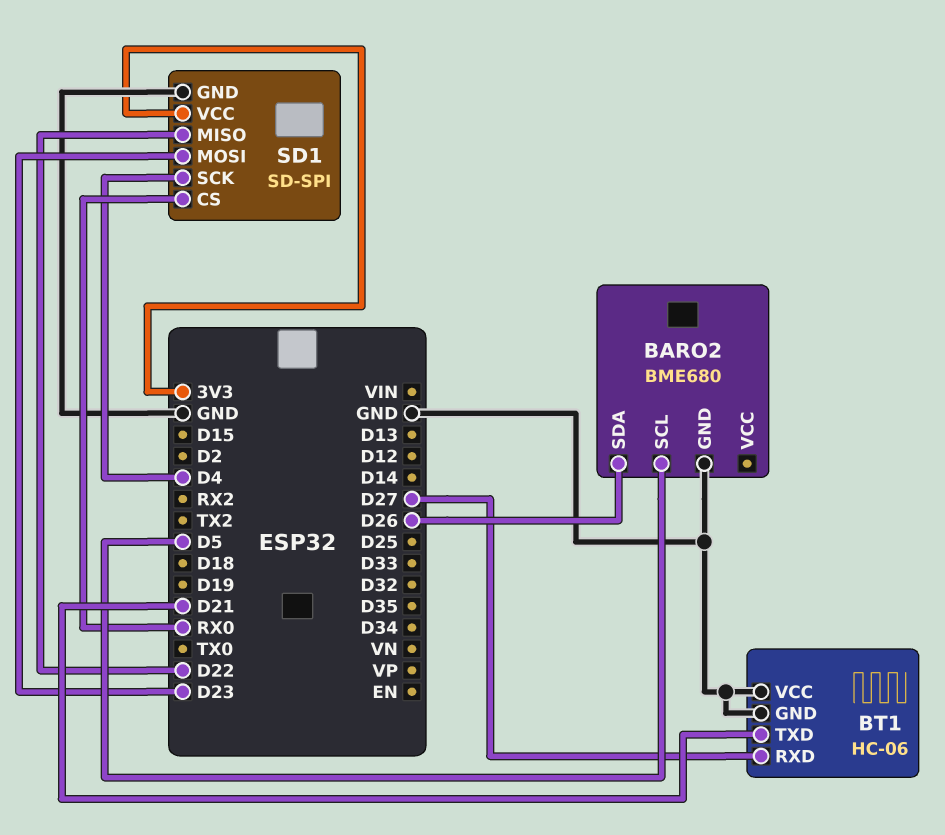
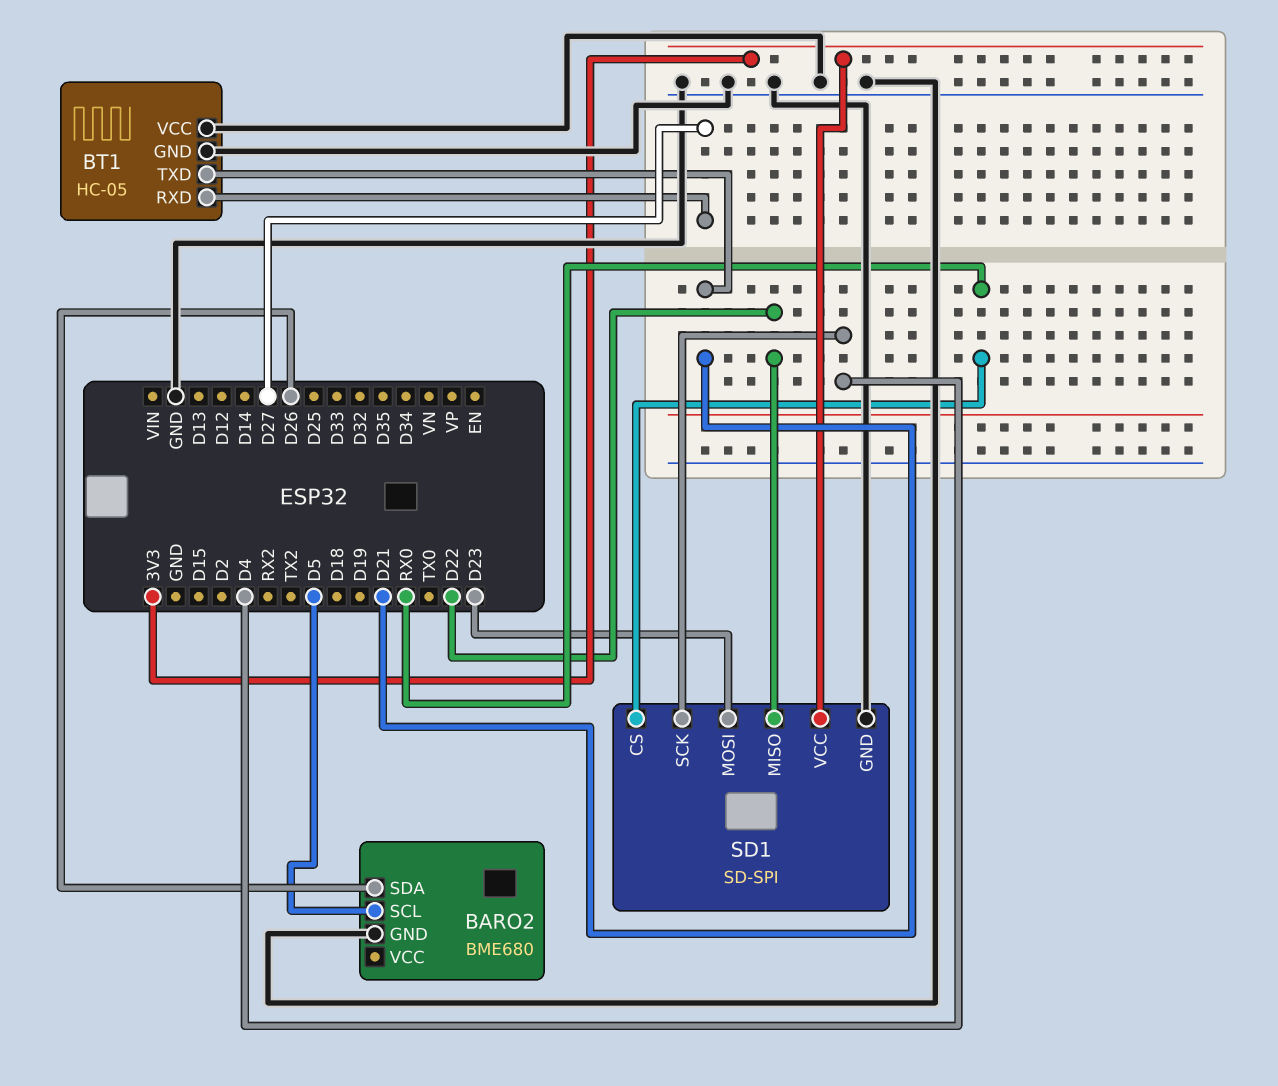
BT1: HC-06 -> HC-05

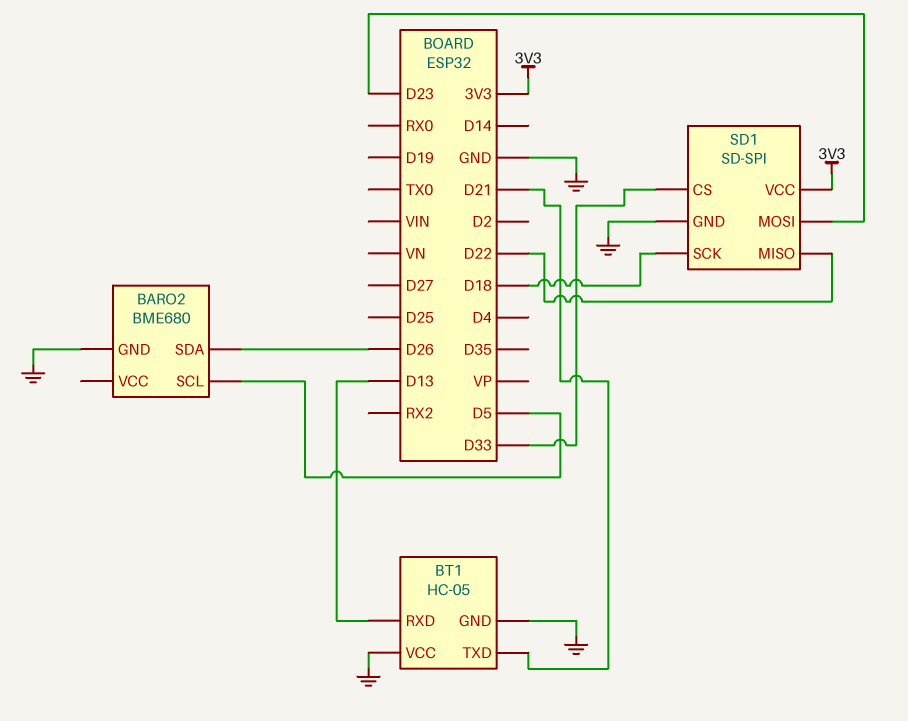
BT1 pin RXD: D27 -> D13
SD1 pin CS: RX0 -> D33
SD1 pin SCK: D4 -> D18

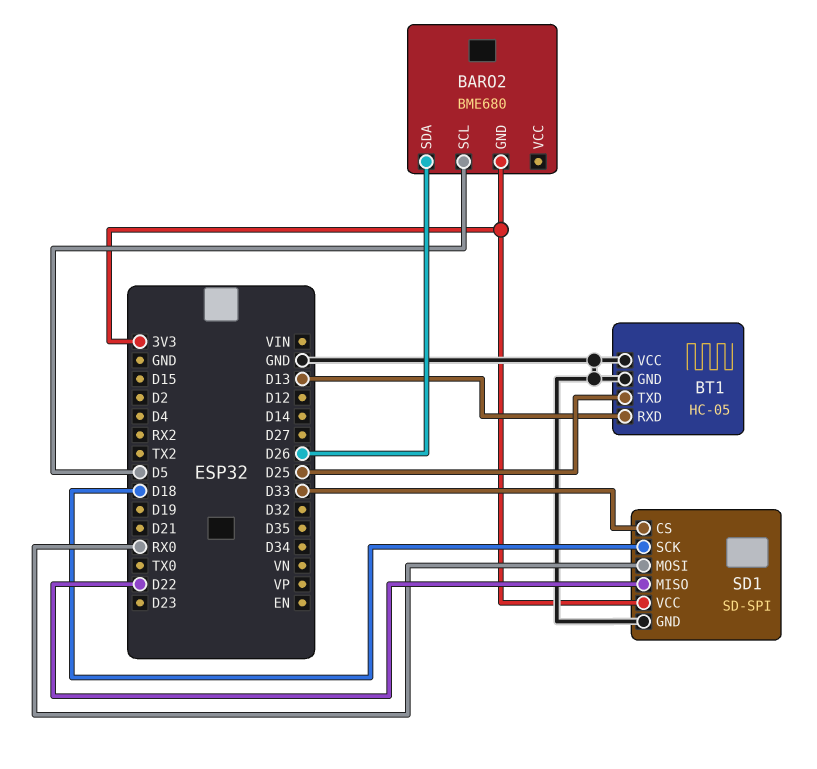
BARO2 pin GND: GND -> 3V3
BT1 pin TXD: D21 -> D25
SD1 pin MOSI: D23 -> RX0

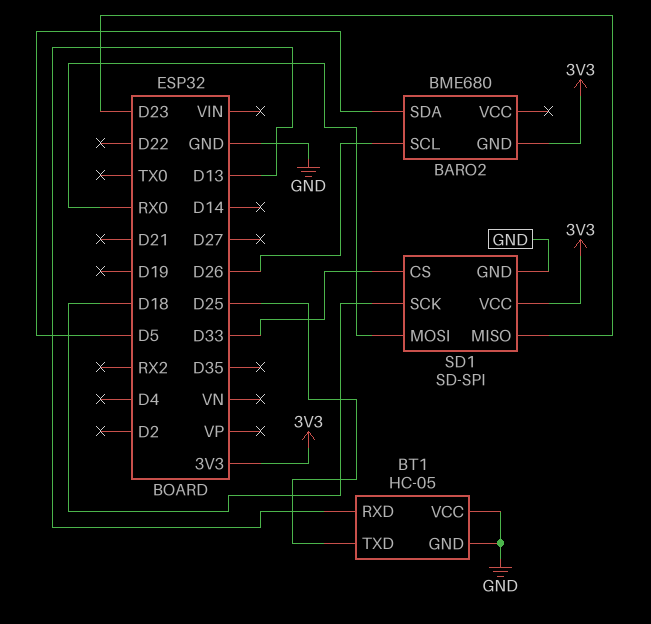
BARO2 pin SCL: D5 -> D26
BARO2 pin SDA: D26 -> D5
SD1 pin MISO: D22 -> D23

